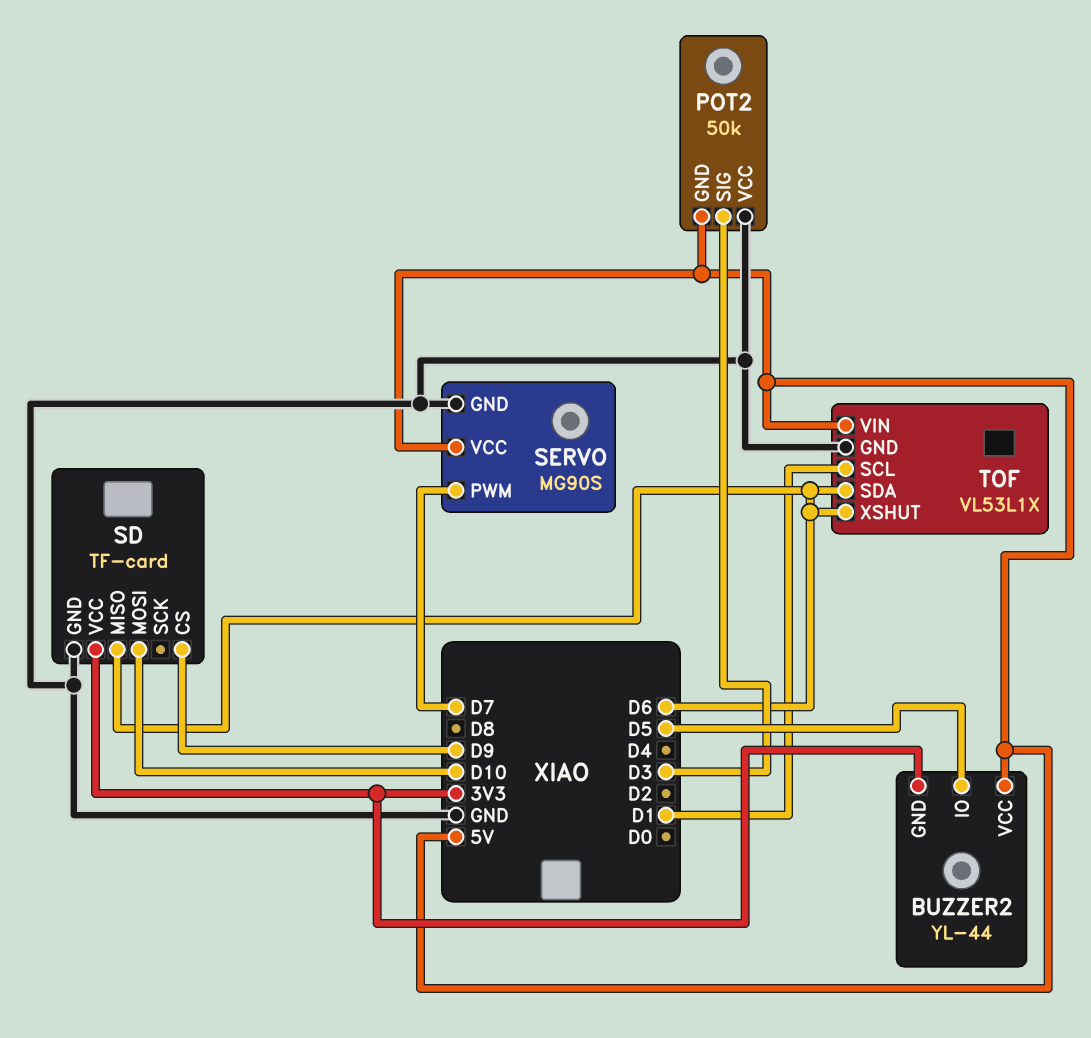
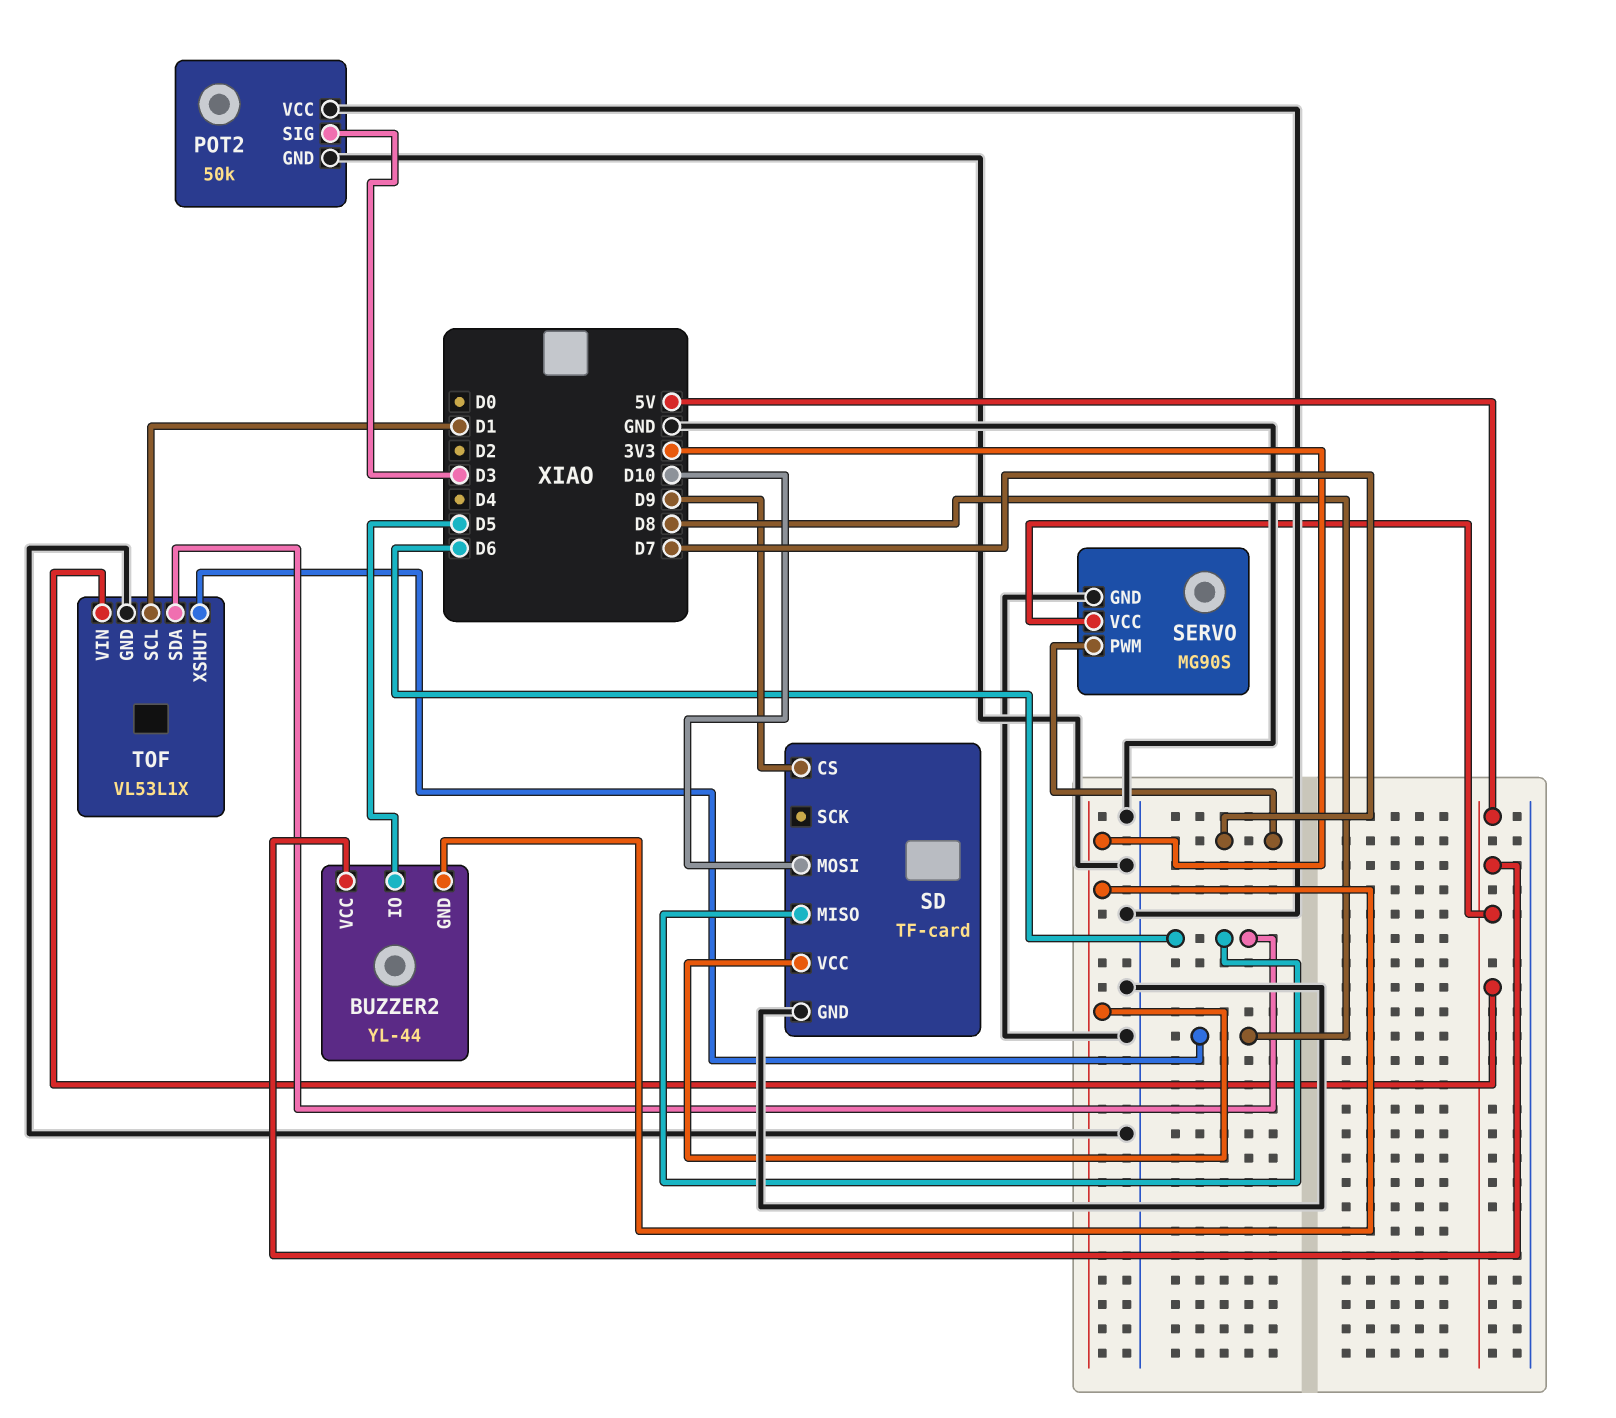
POT2 pin GND: 5V -> GND
TOF pin XSHUT: D6 -> D8

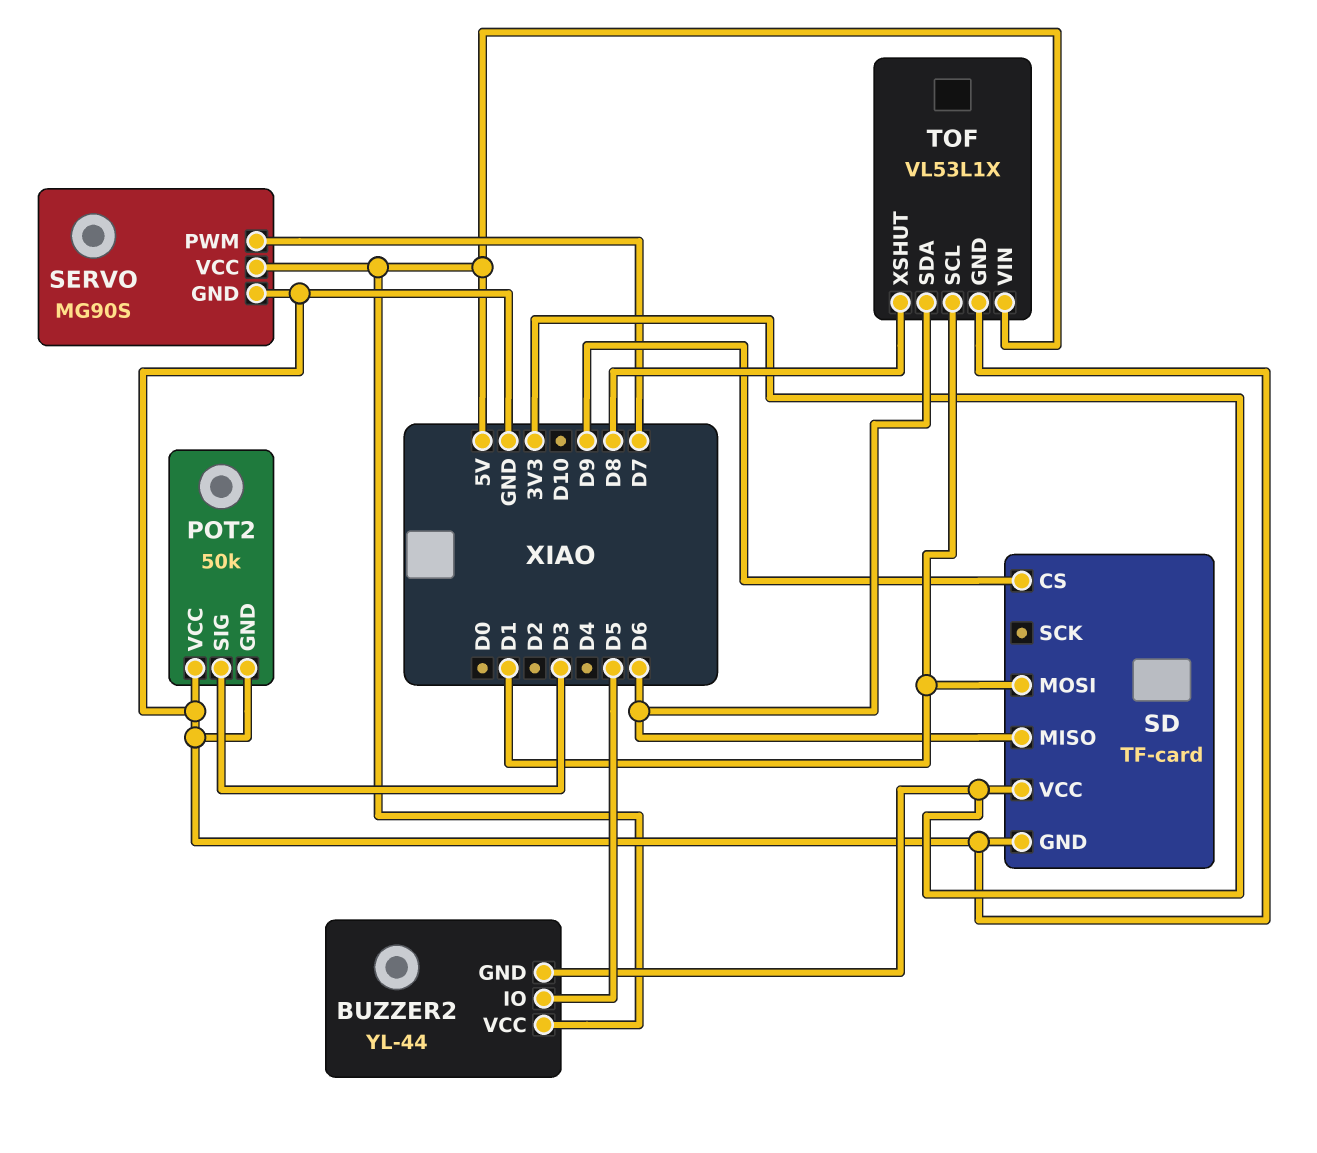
SD pin MOSI: D10 -> D1

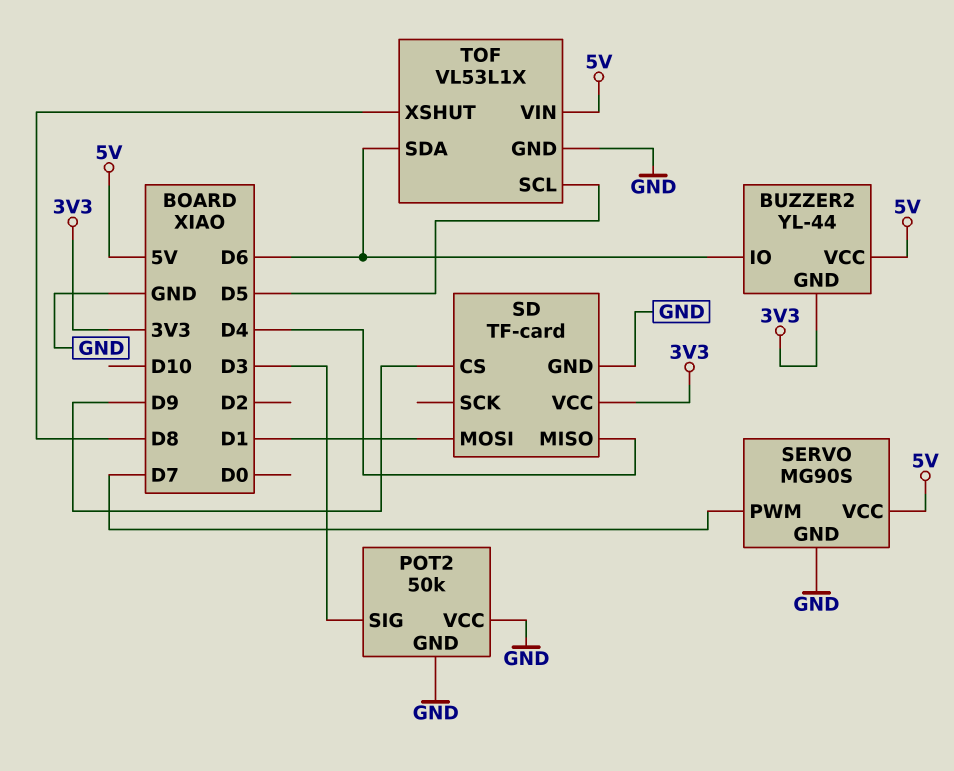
BUZZER2 pin IO: D5 -> D6
SD pin MISO: D6 -> D4
TOF pin SCL: D1 -> D5

